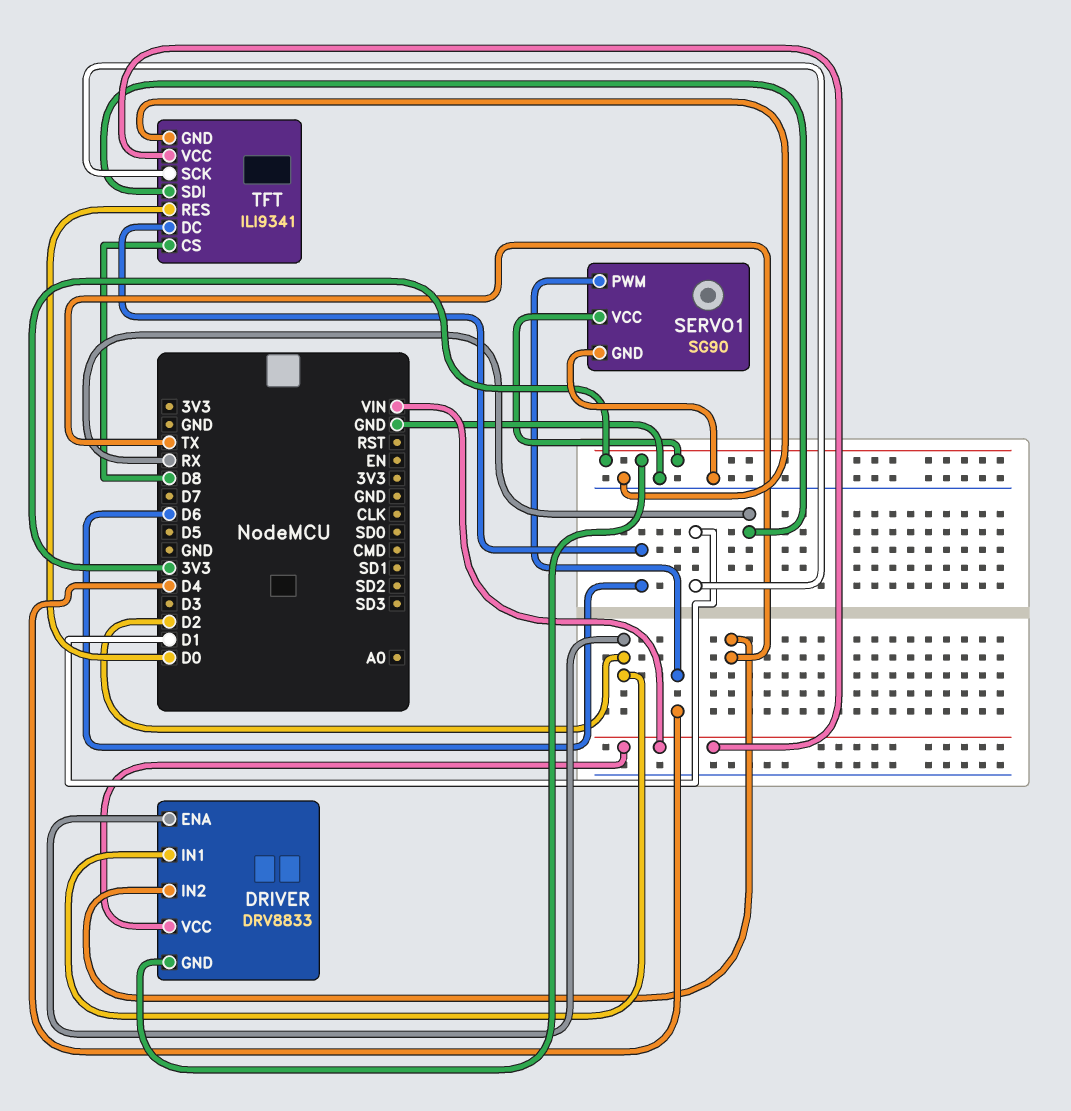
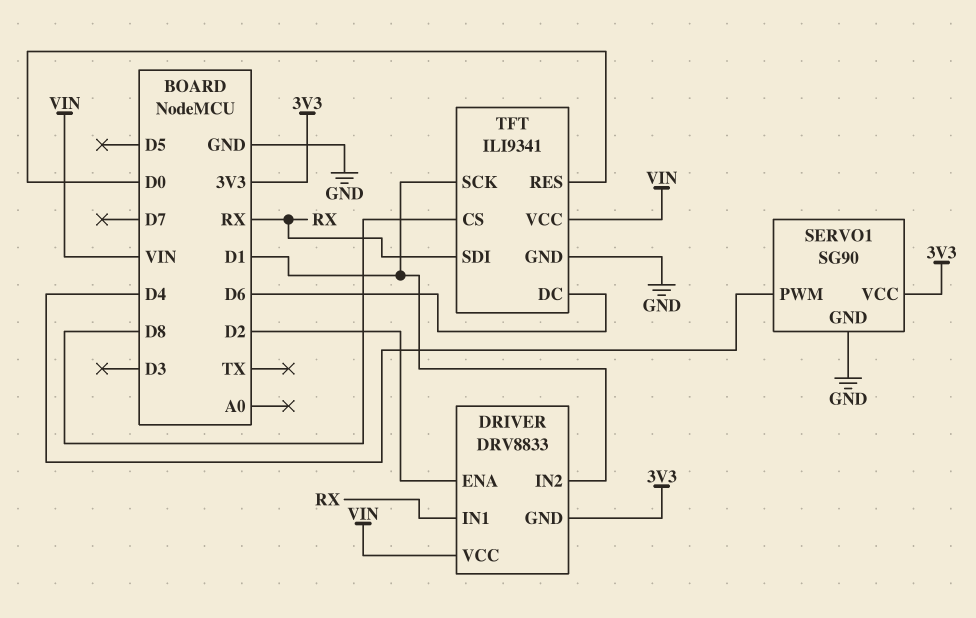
DRIVER pin IN1: D2 -> RX
DRIVER pin IN2: TX -> D1

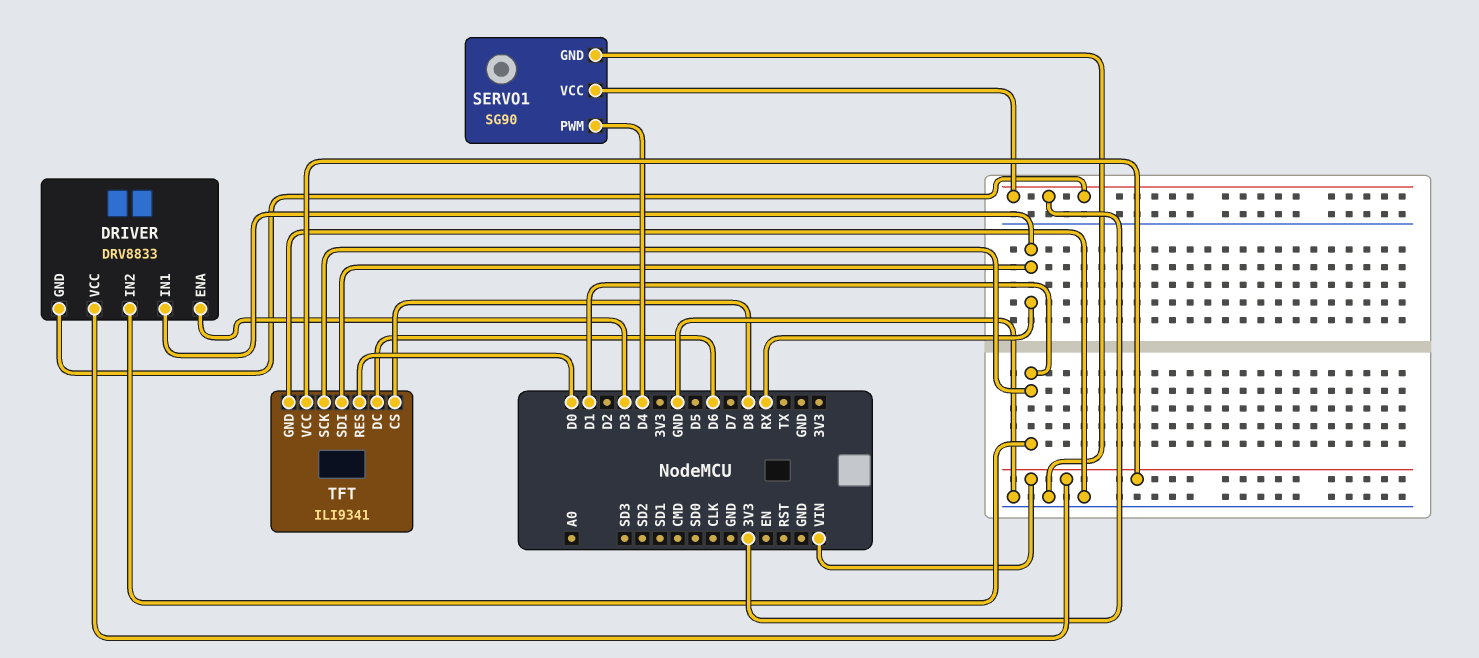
DRIVER pin ENA: D2 -> D3

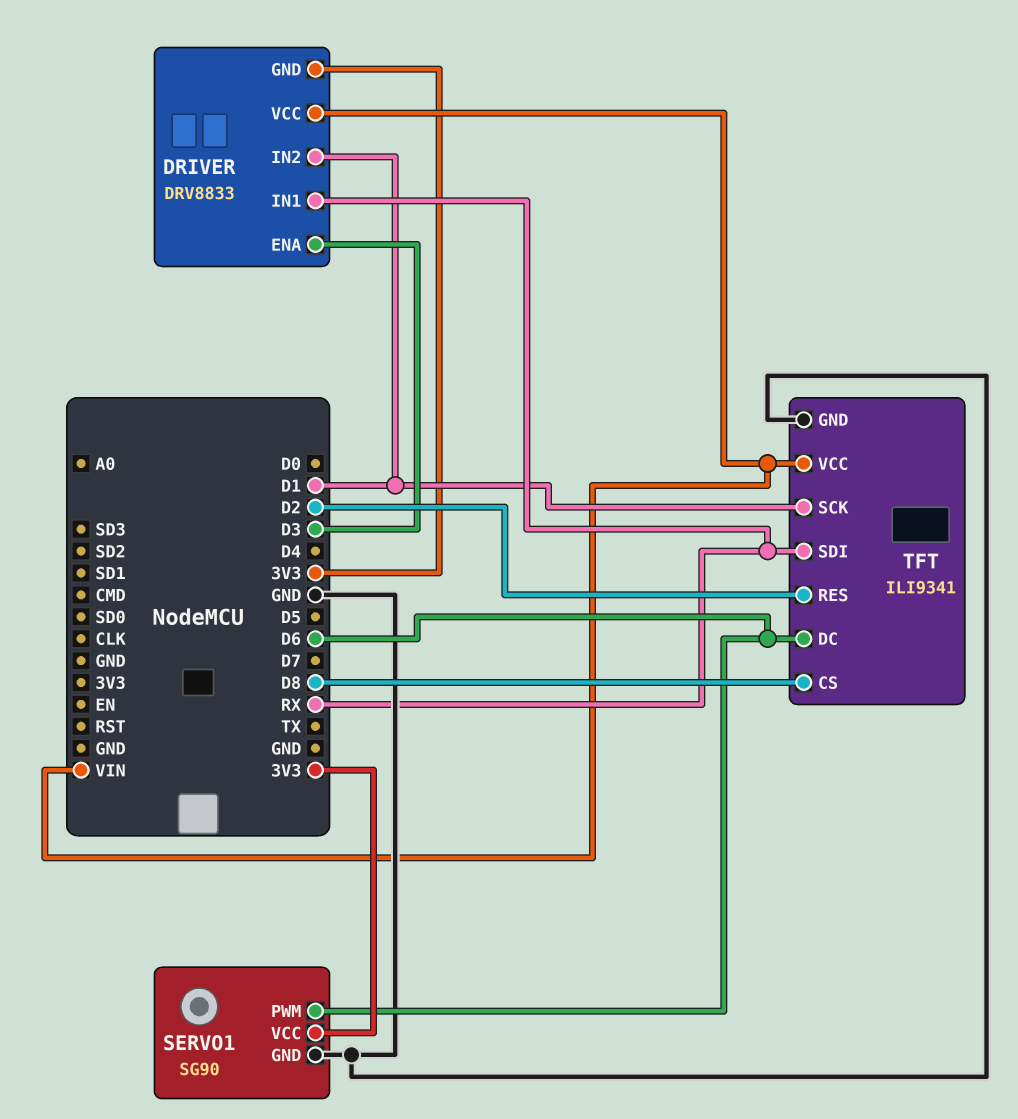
SERVO1 pin PWM: D4 -> D6
TFT pin RES: D0 -> D2

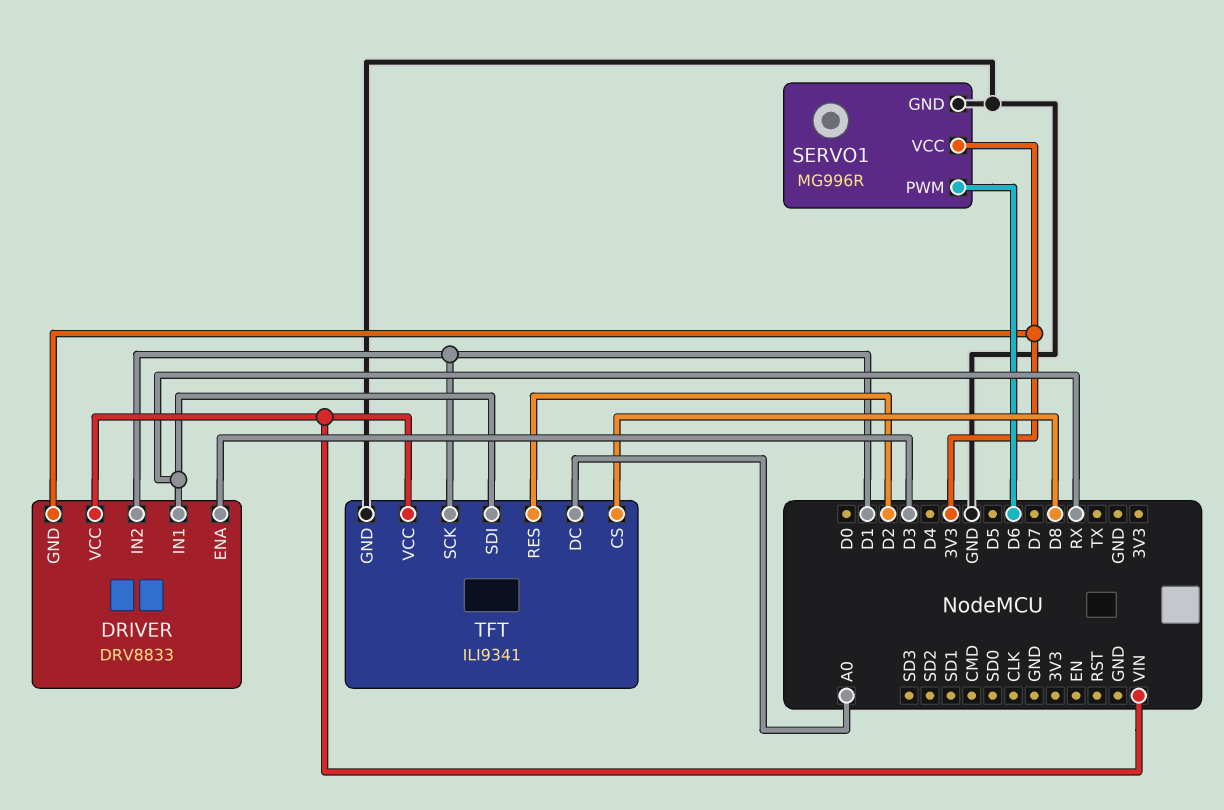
SERVO1: SG90 -> MG996R
TFT pin DC: D6 -> A0

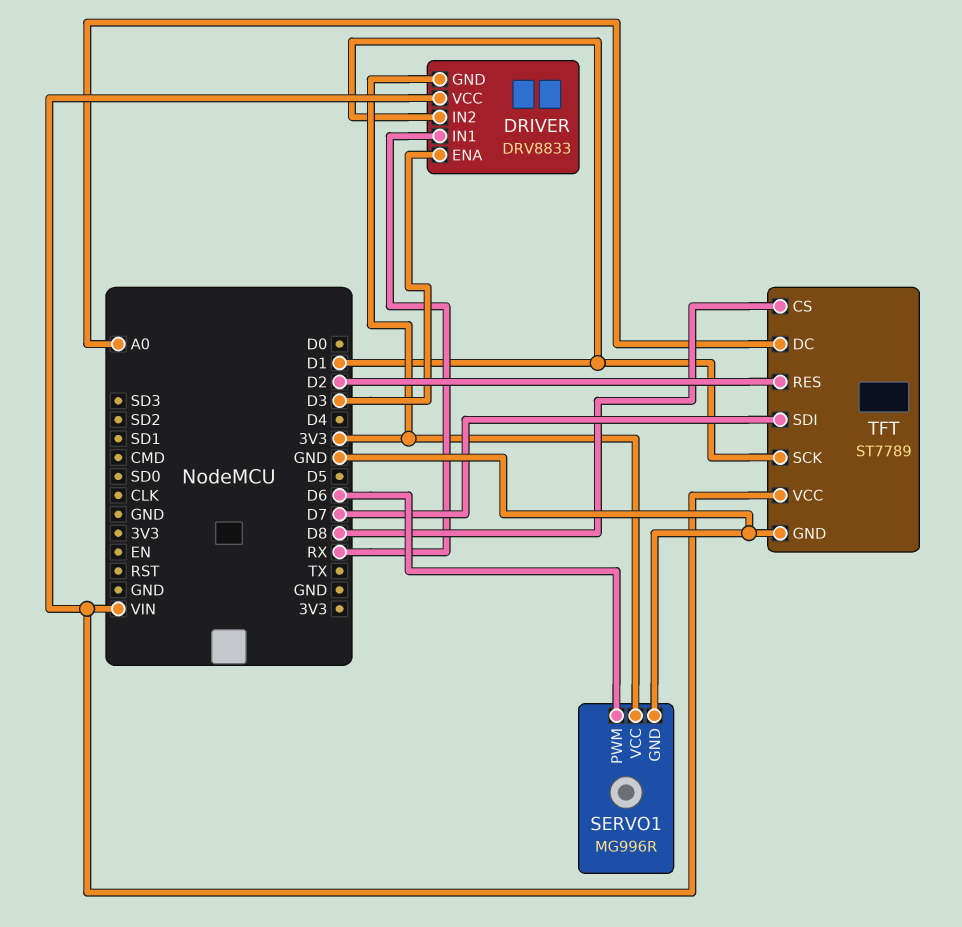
TFT: ILI9341 -> ST7789
TFT pin SDI: RX -> D7

